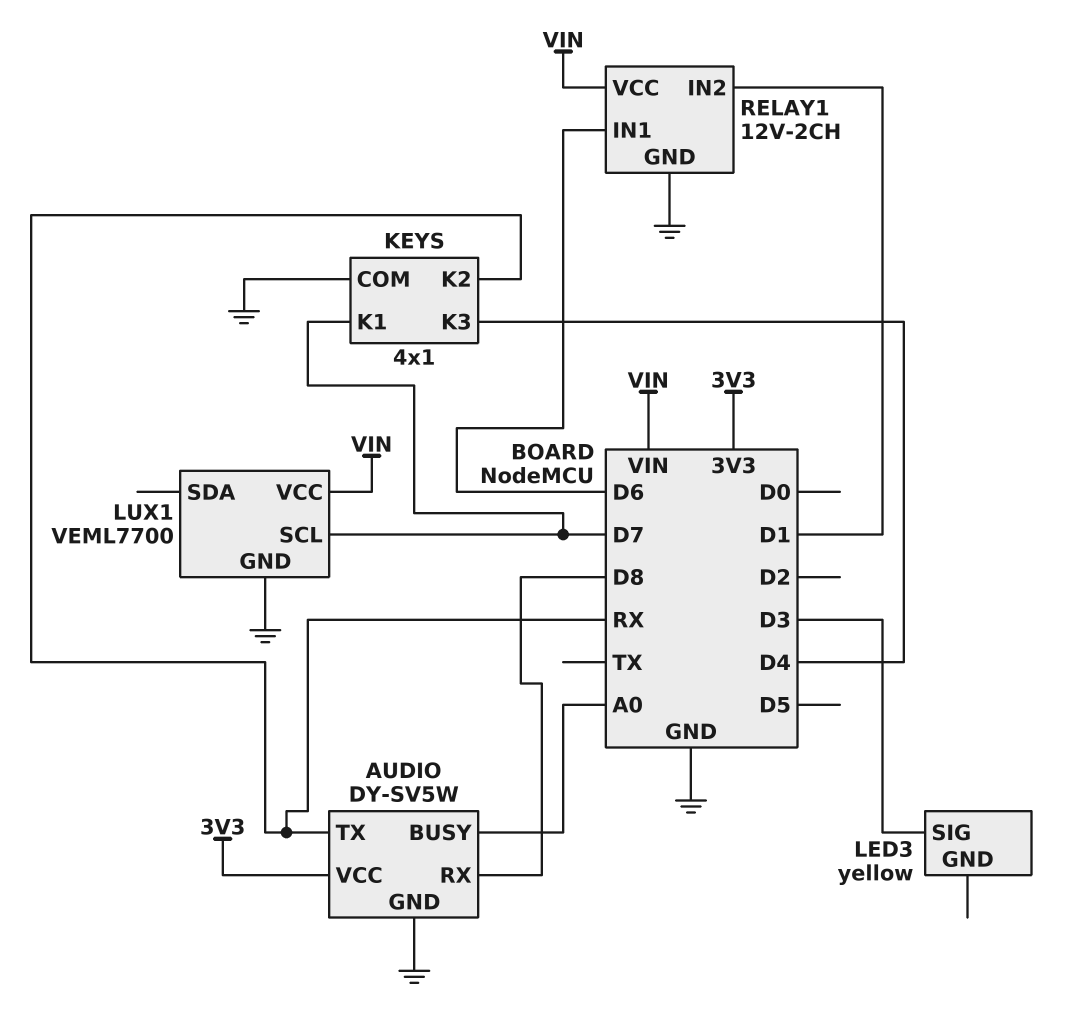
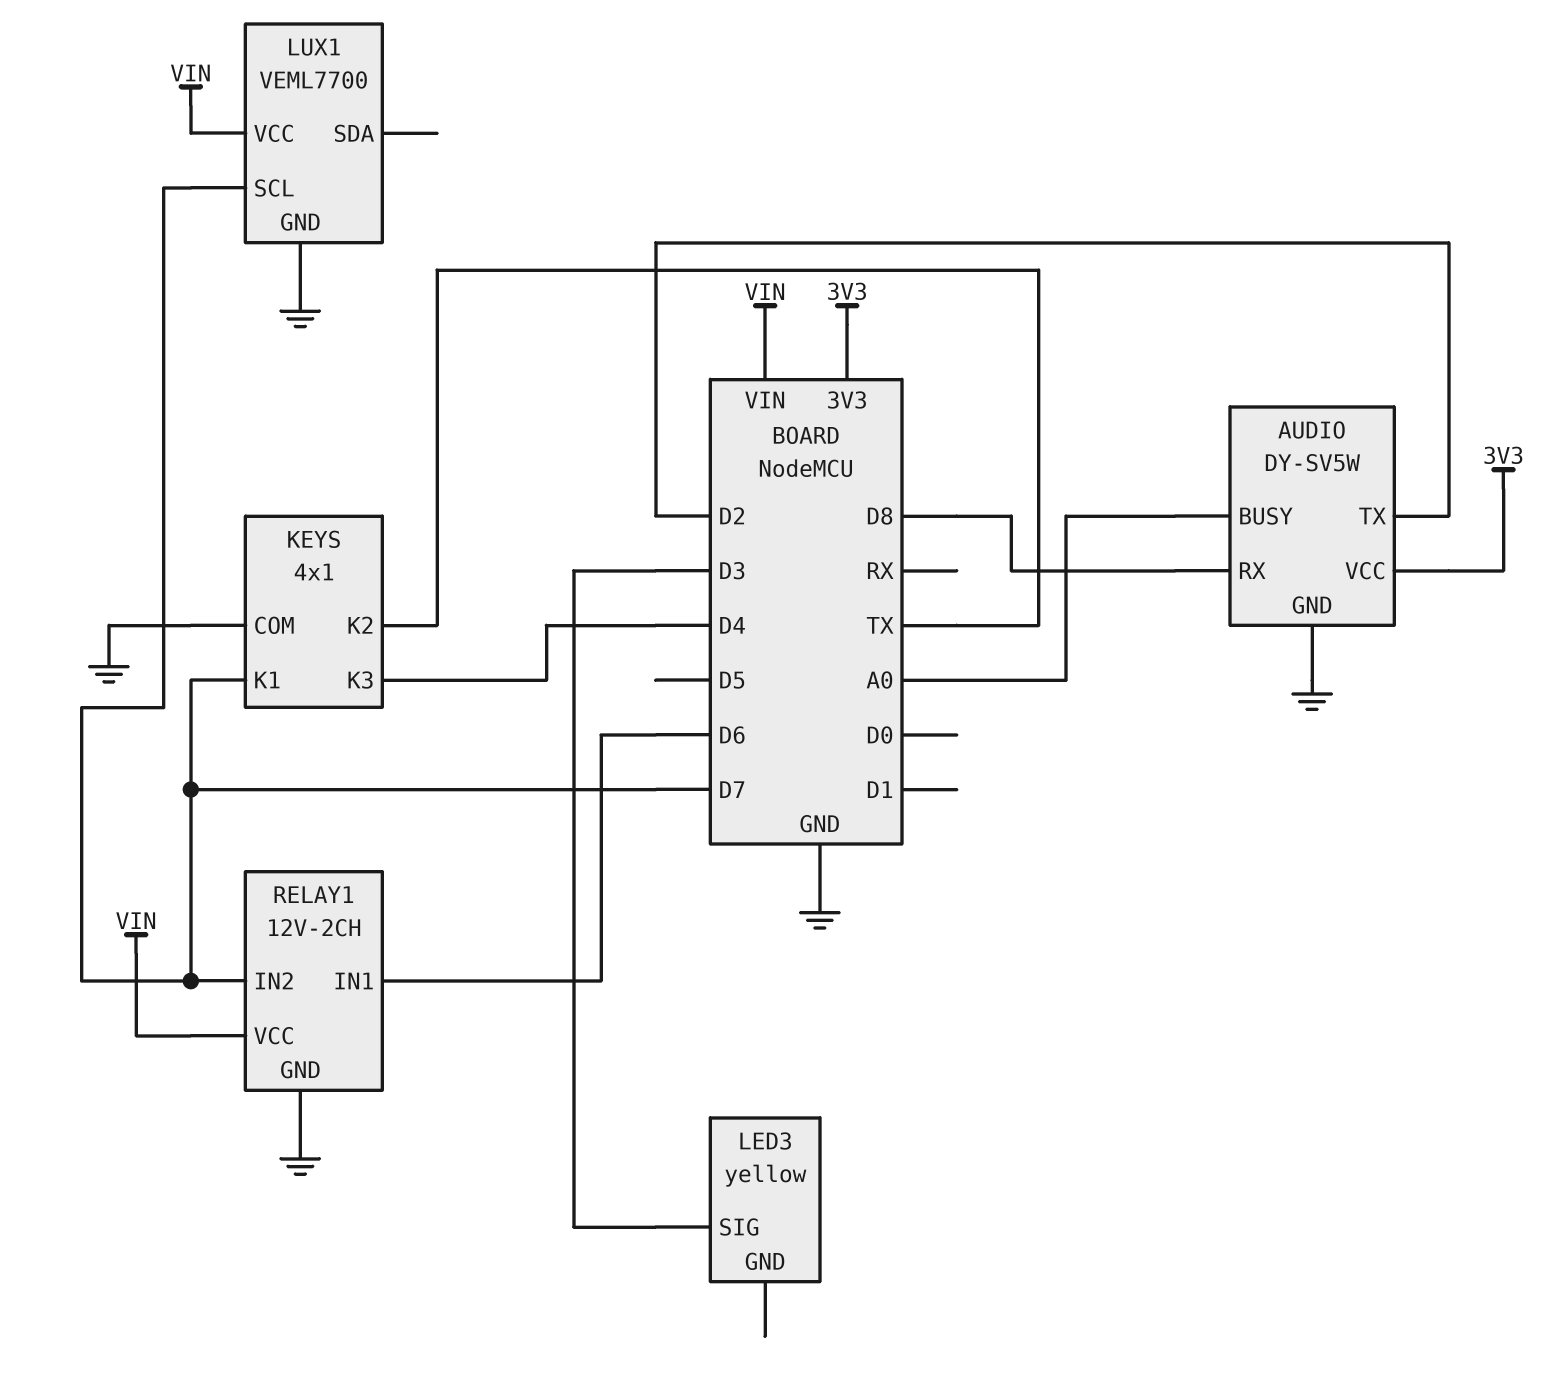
AUDIO pin TX: RX -> D2
KEYS pin K2: RX -> TX
RELAY1 pin IN2: D1 -> D7

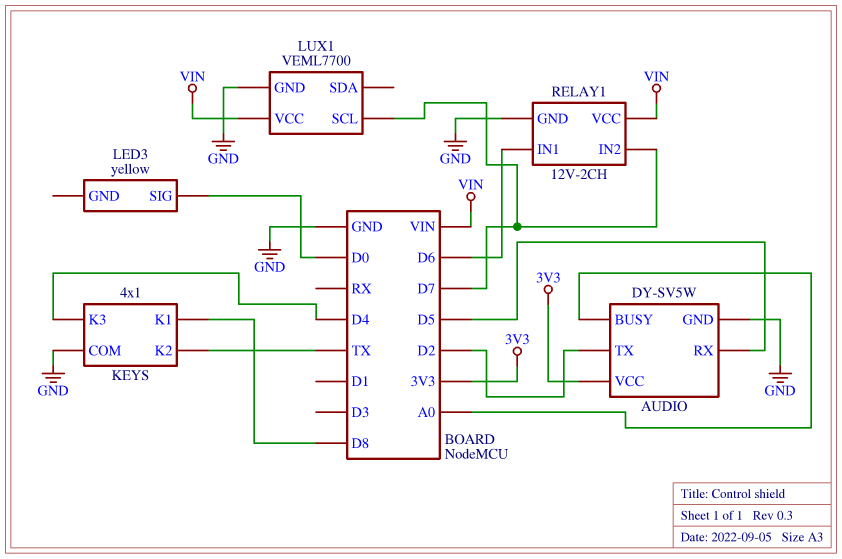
AUDIO pin RX: D8 -> D5
KEYS pin K1: D7 -> D8
LED3 pin SIG: D3 -> D0

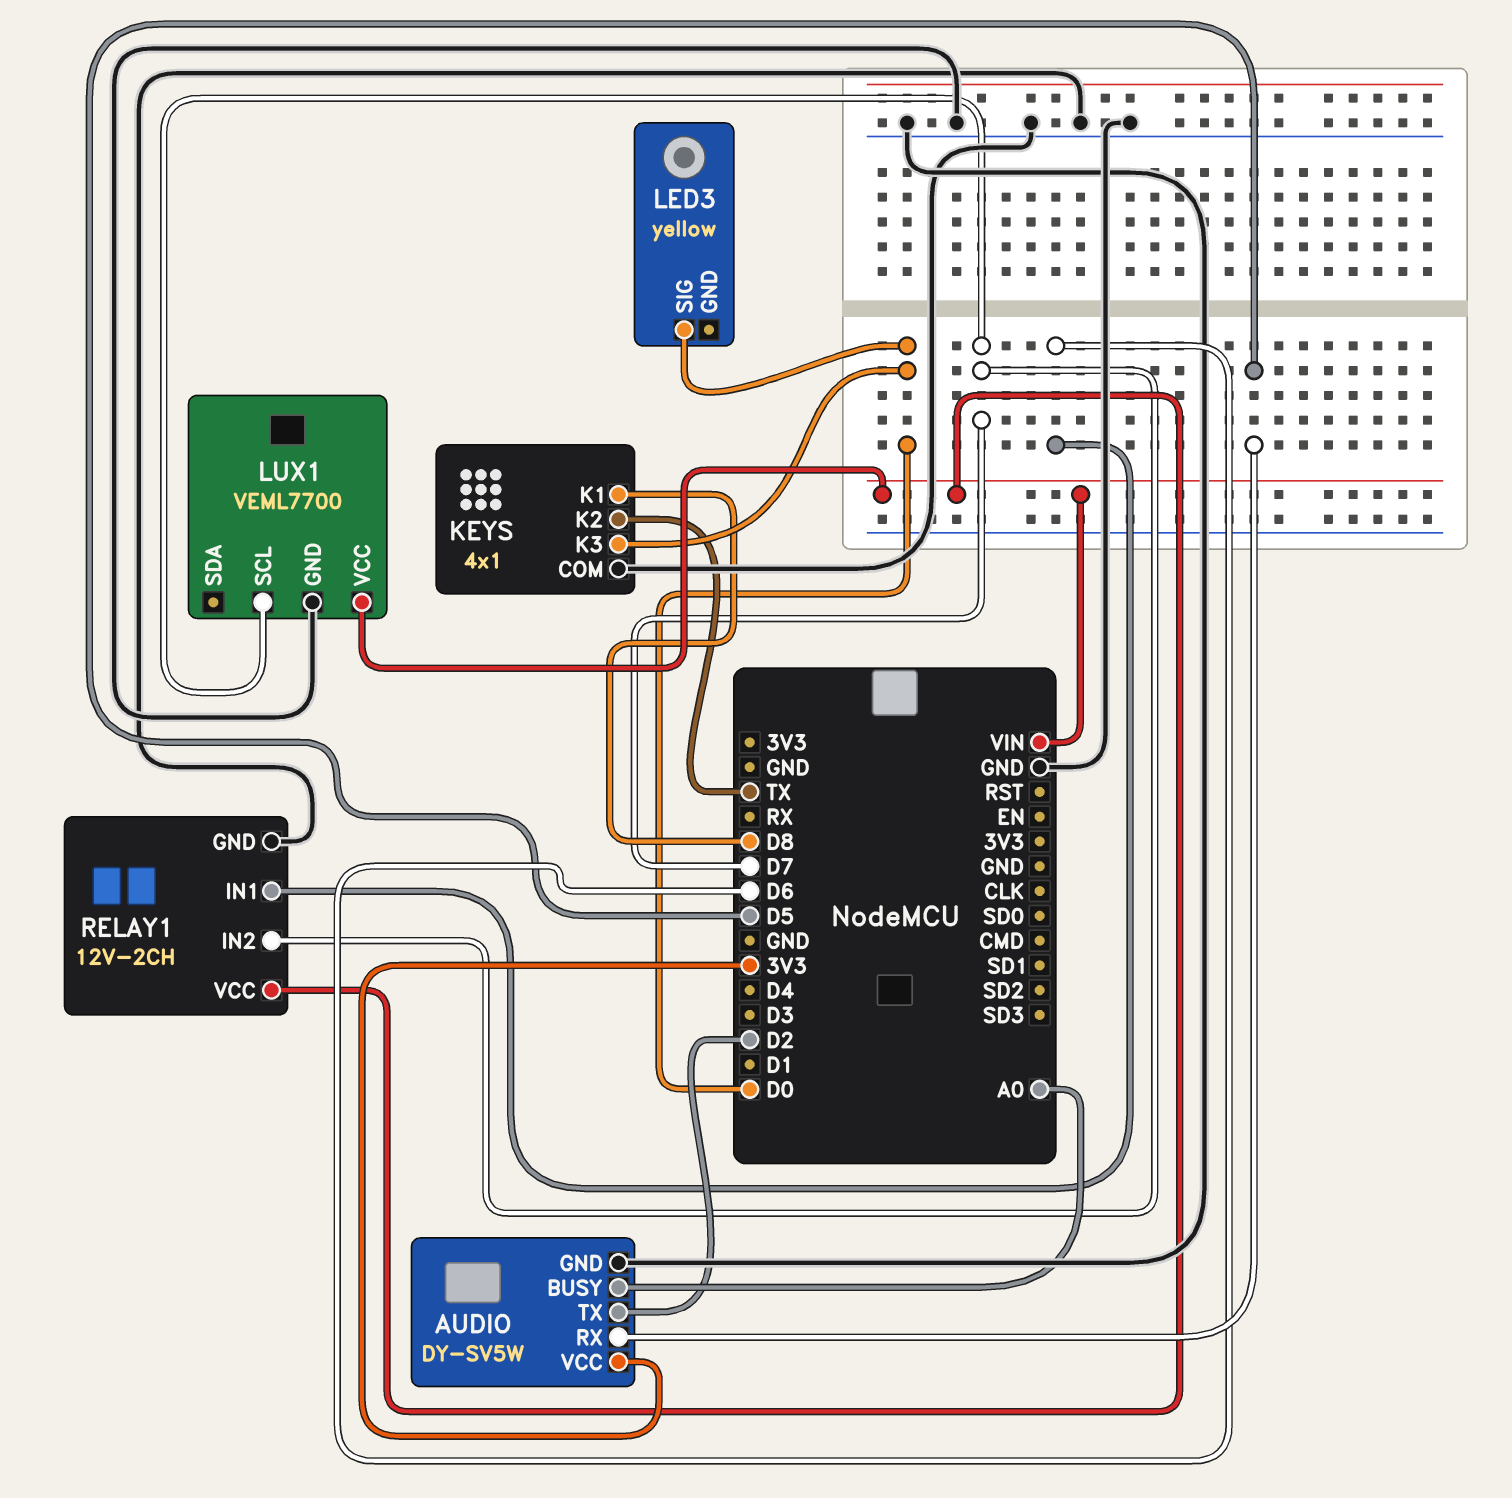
KEYS pin K3: D4 -> D0

